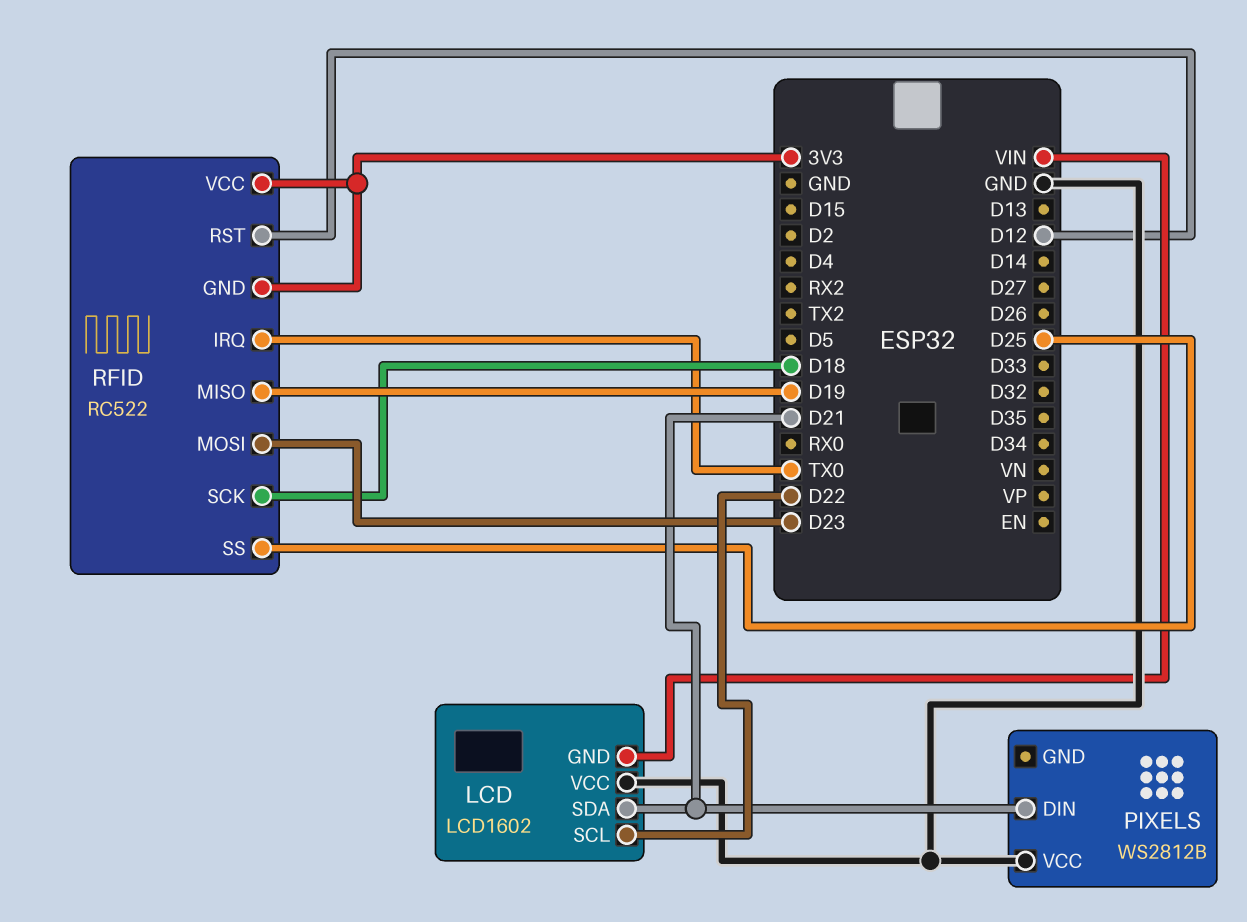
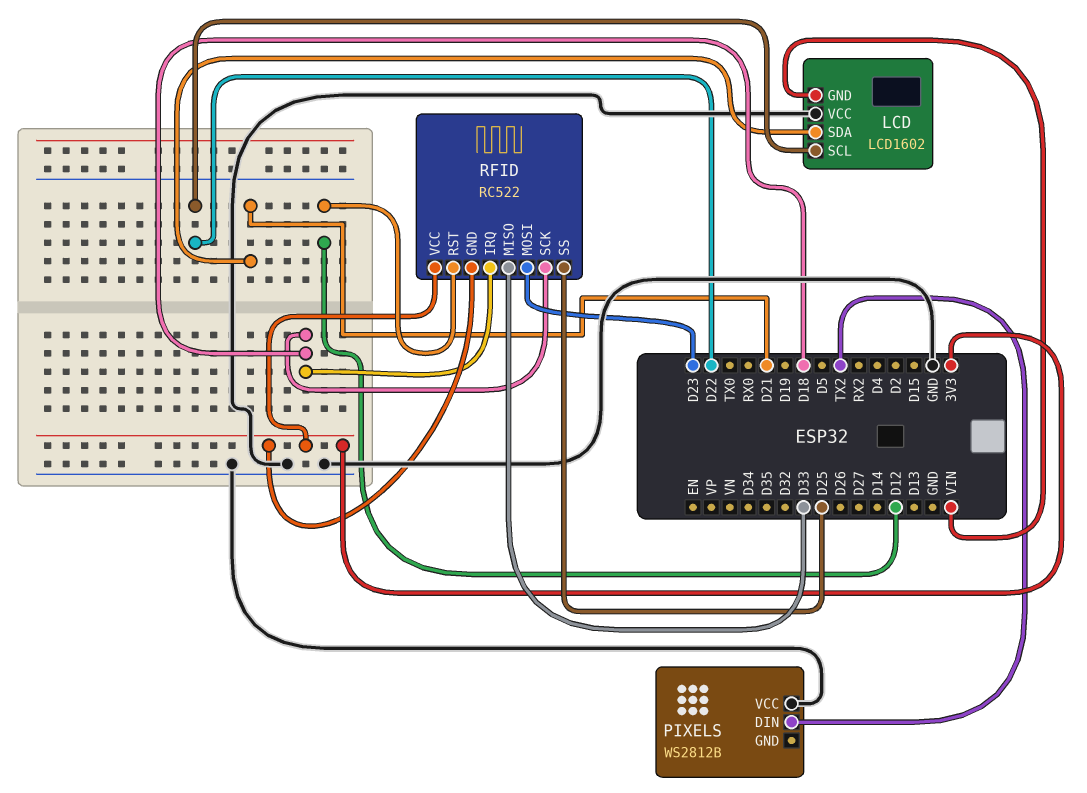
PIXELS pin DIN: D21 -> TX2
RFID pin IRQ: TX0 -> D18
RFID pin MISO: D19 -> D33

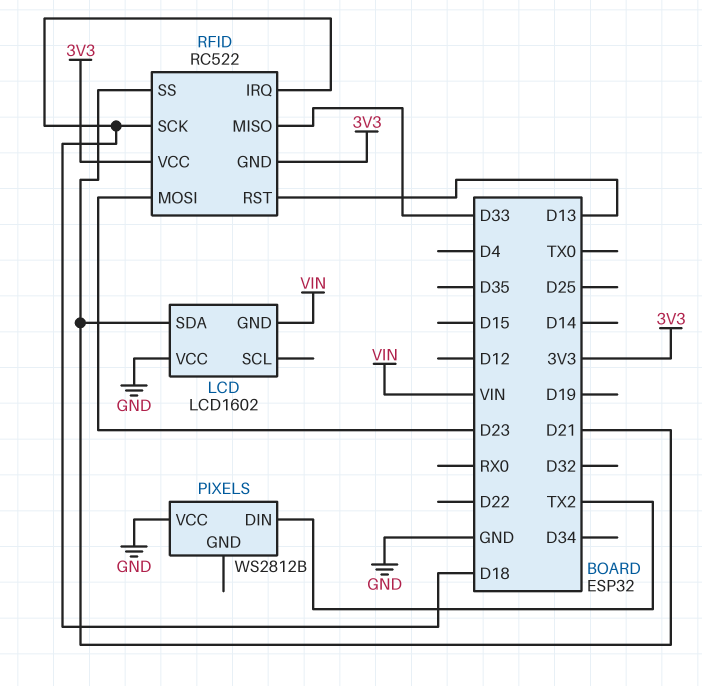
LCD pin SCL: D22 -> none
RFID pin RST: D12 -> D13
RFID pin SS: D25 -> D21

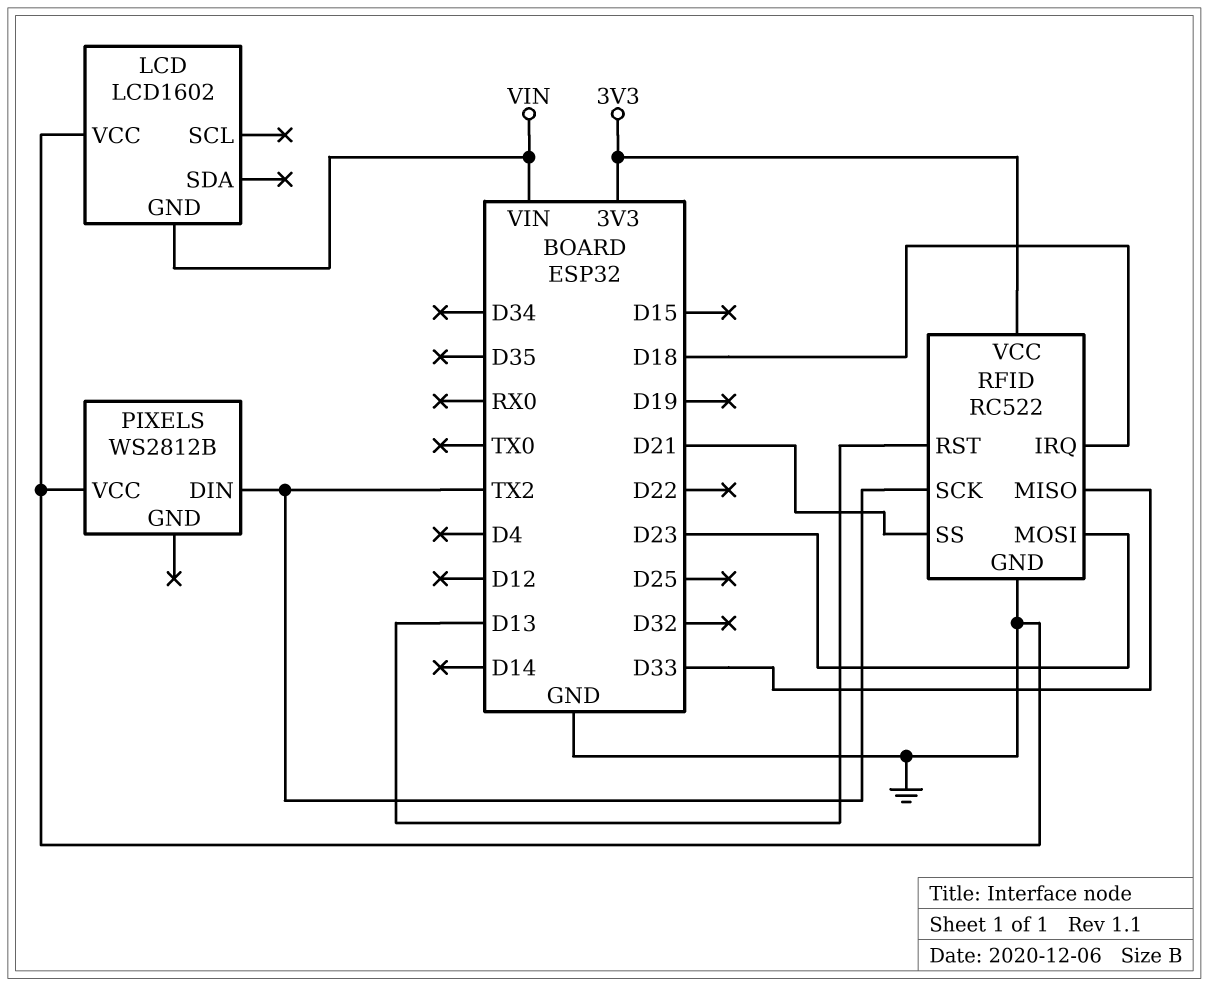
LCD pin SDA: D21 -> none
RFID pin GND: 3V3 -> GND
RFID pin SCK: D18 -> TX2

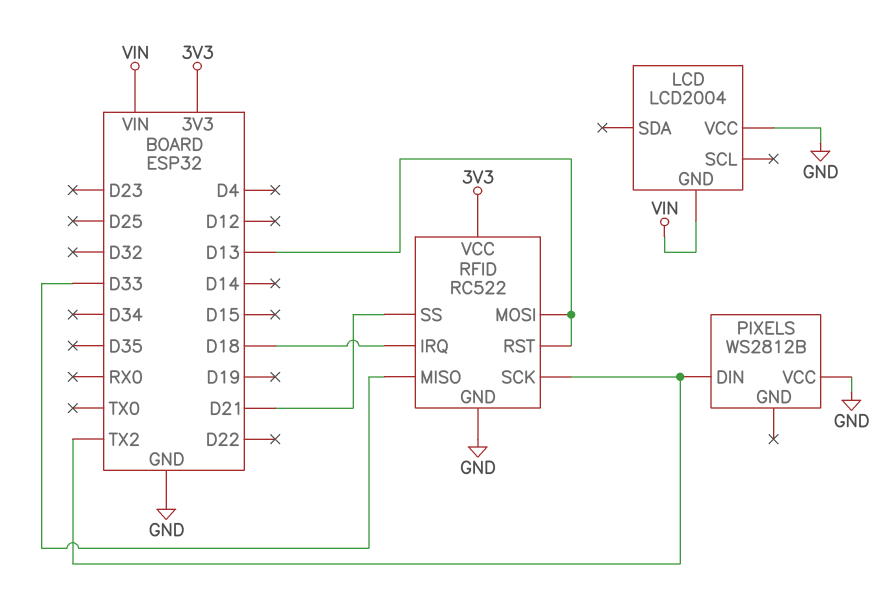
LCD: LCD1602 -> LCD2004
RFID pin MOSI: D23 -> D13

